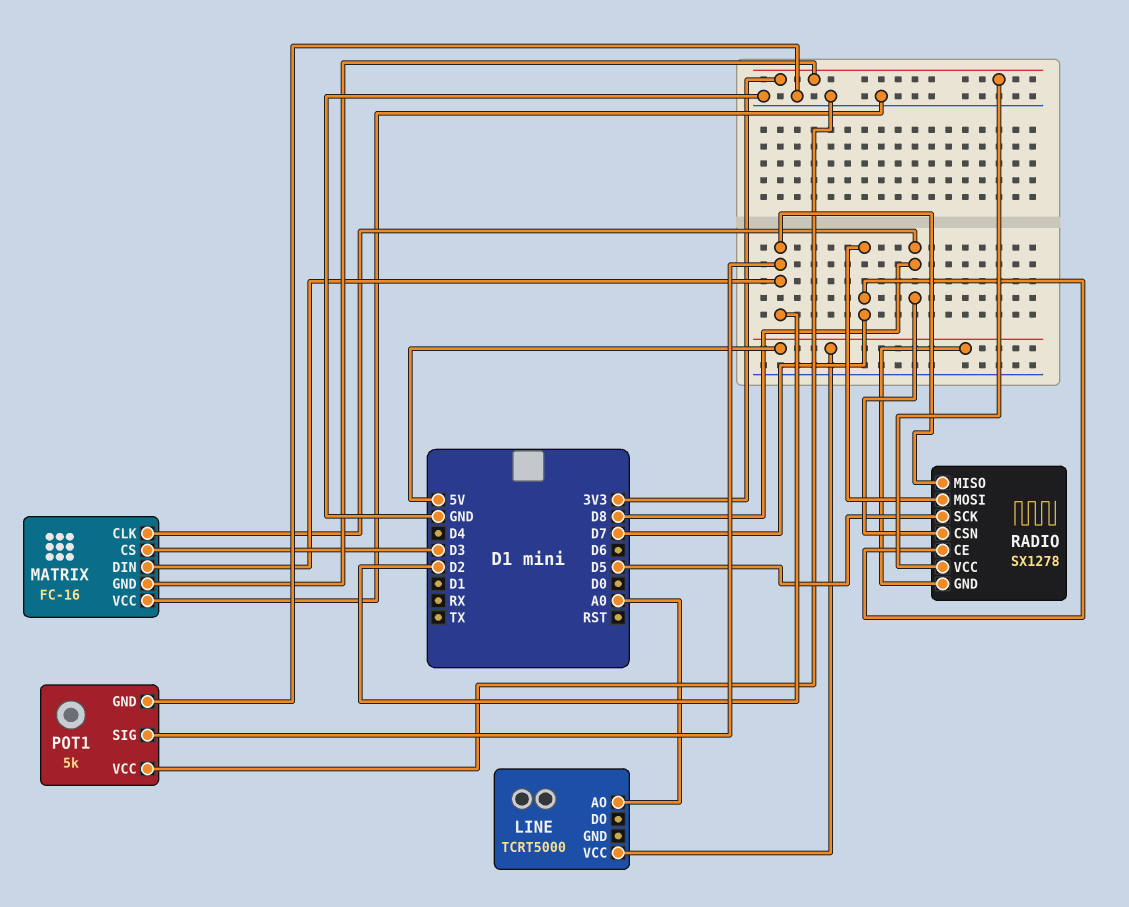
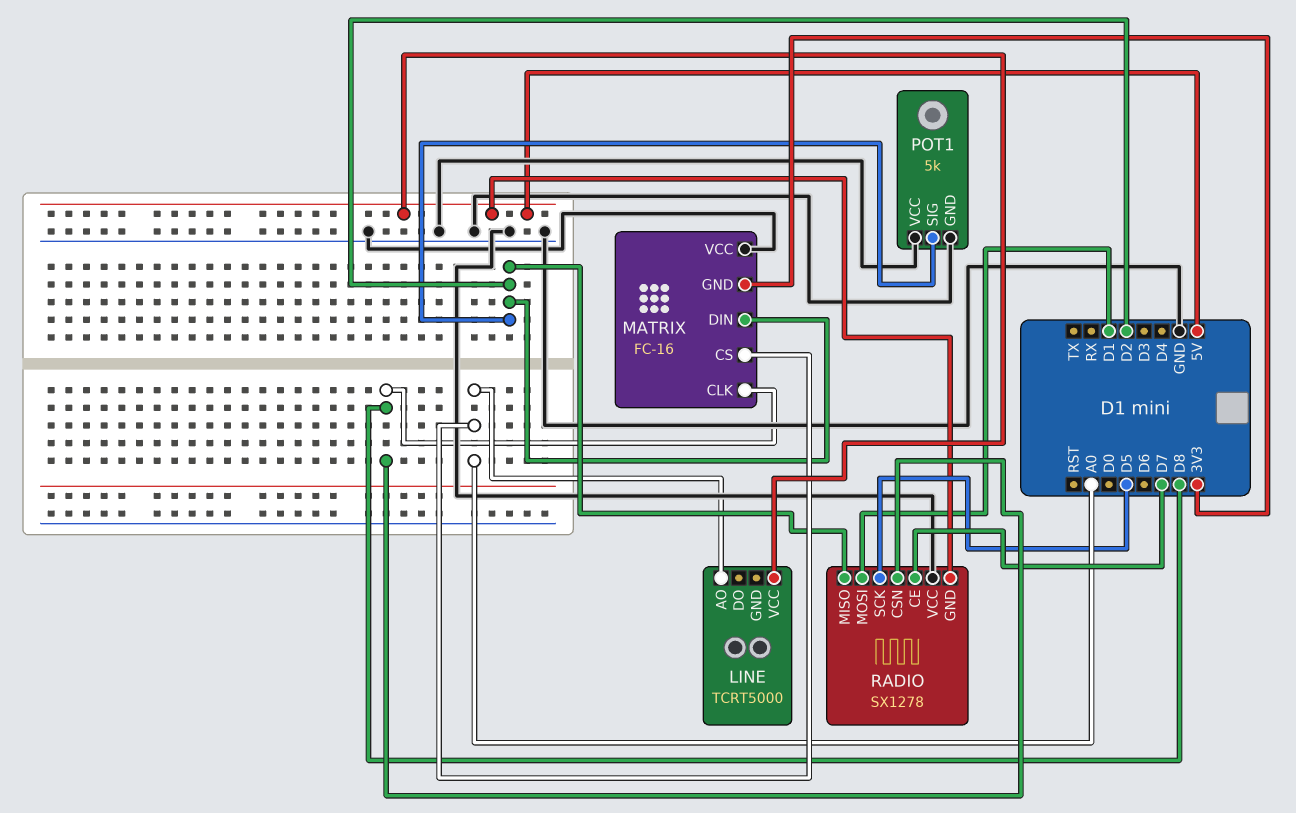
MATRIX pin CS: D3 -> A0
RADIO pin MOSI: D7 -> D1
RADIO pin VCC: 3V3 -> GND

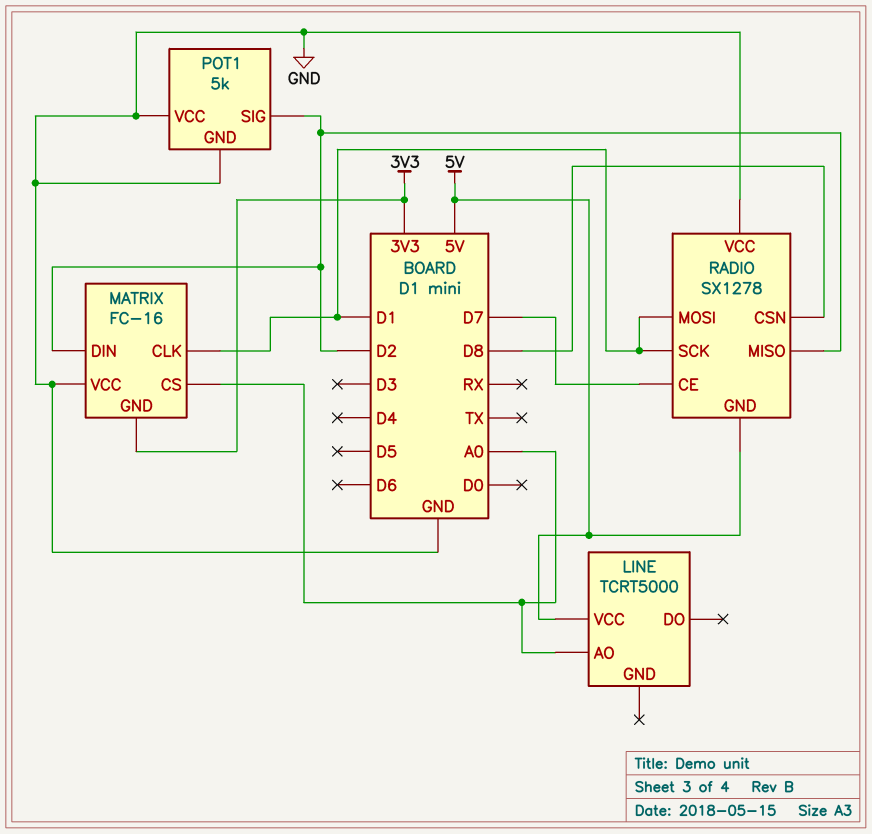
MATRIX pin CLK: D8 -> D1
RADIO pin SCK: D5 -> D1

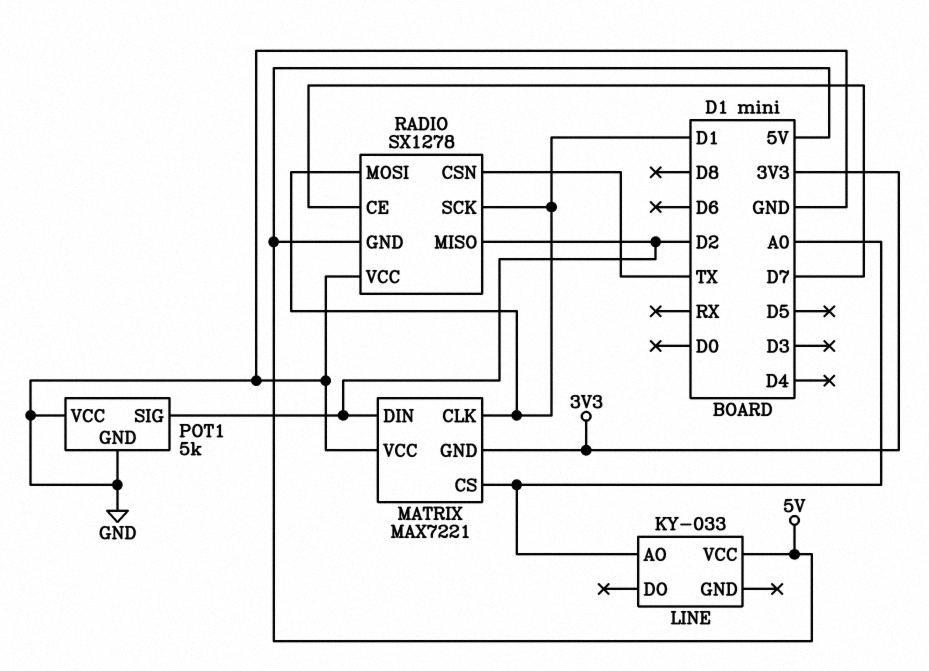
LINE: TCRT5000 -> KY-033
MATRIX: FC-16 -> MAX7221
RADIO pin CSN: D8 -> TX

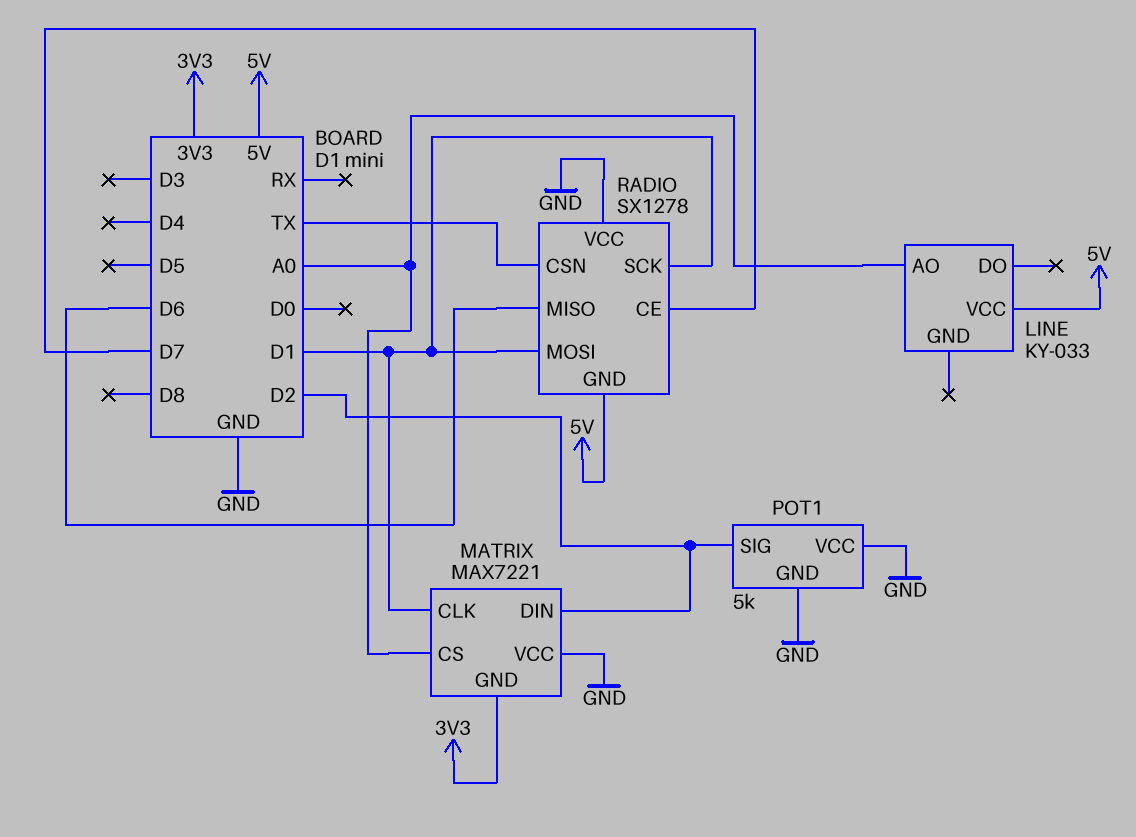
RADIO pin MISO: D2 -> D6

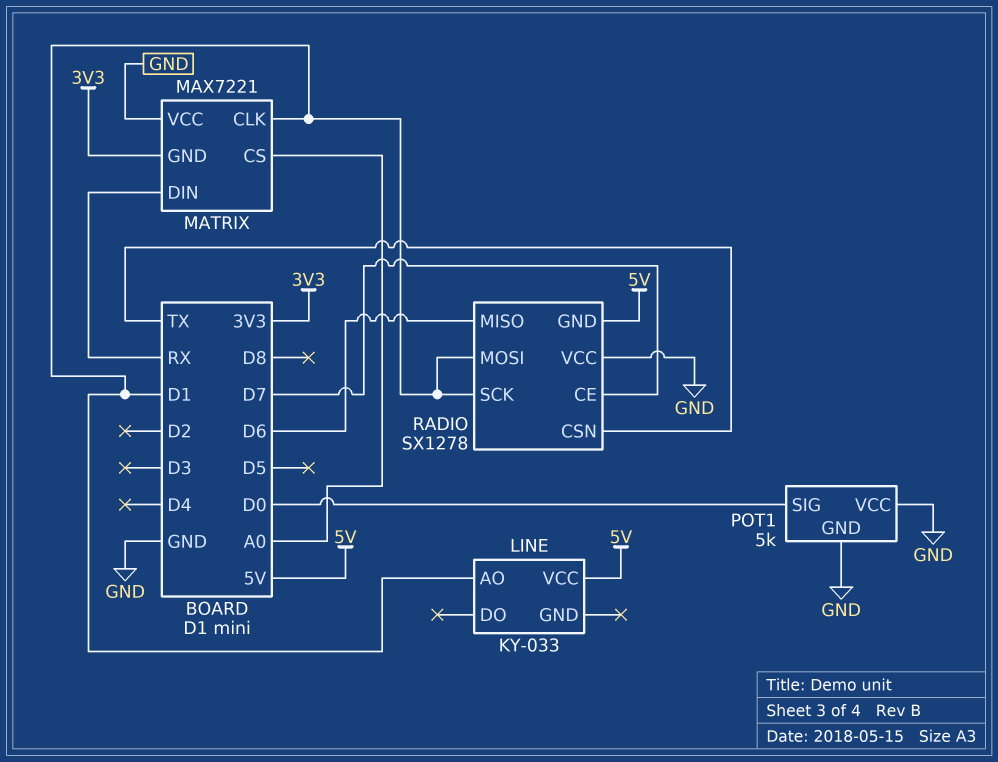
LINE pin AO: A0 -> D1
MATRIX pin DIN: D2 -> RX
POT1 pin SIG: D2 -> D0

